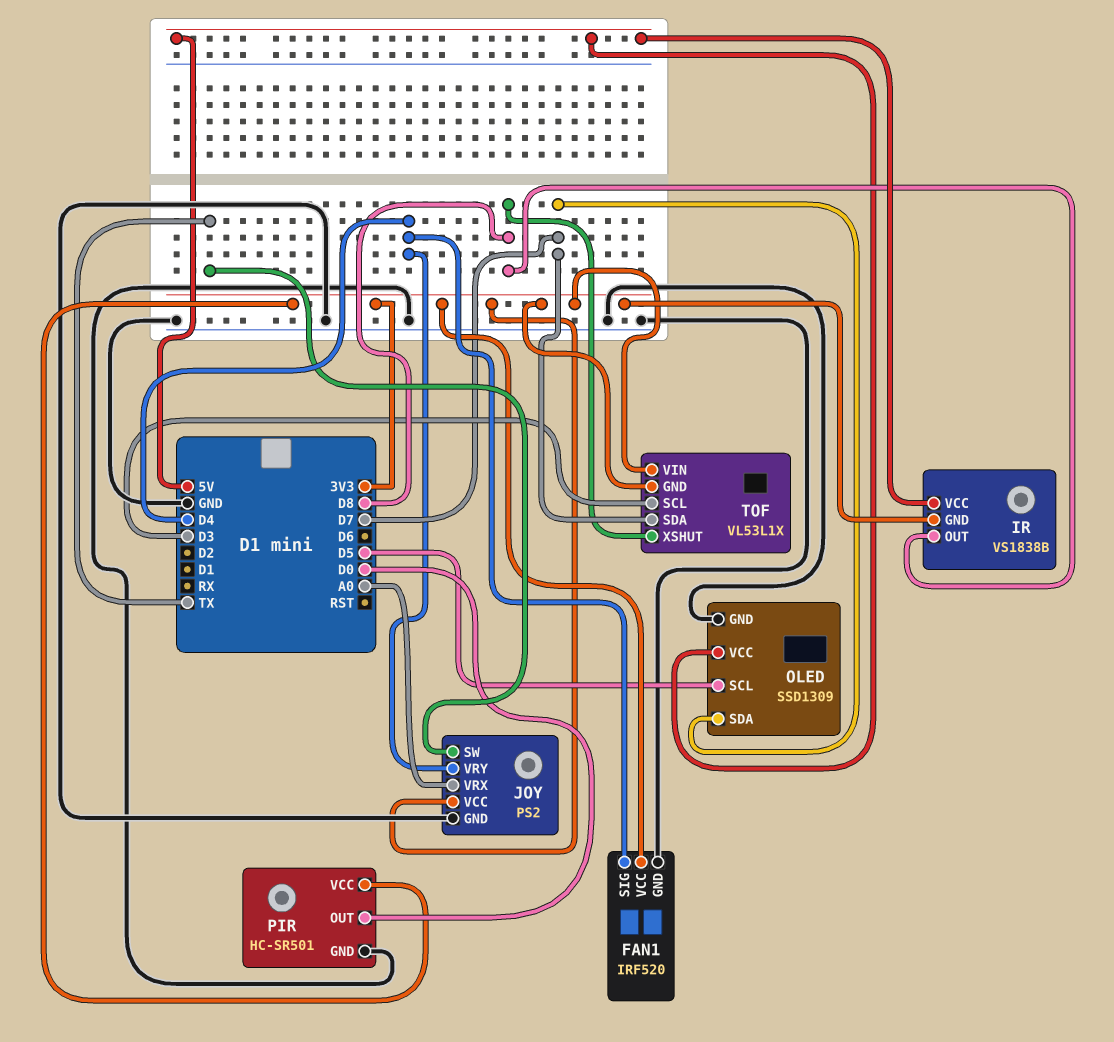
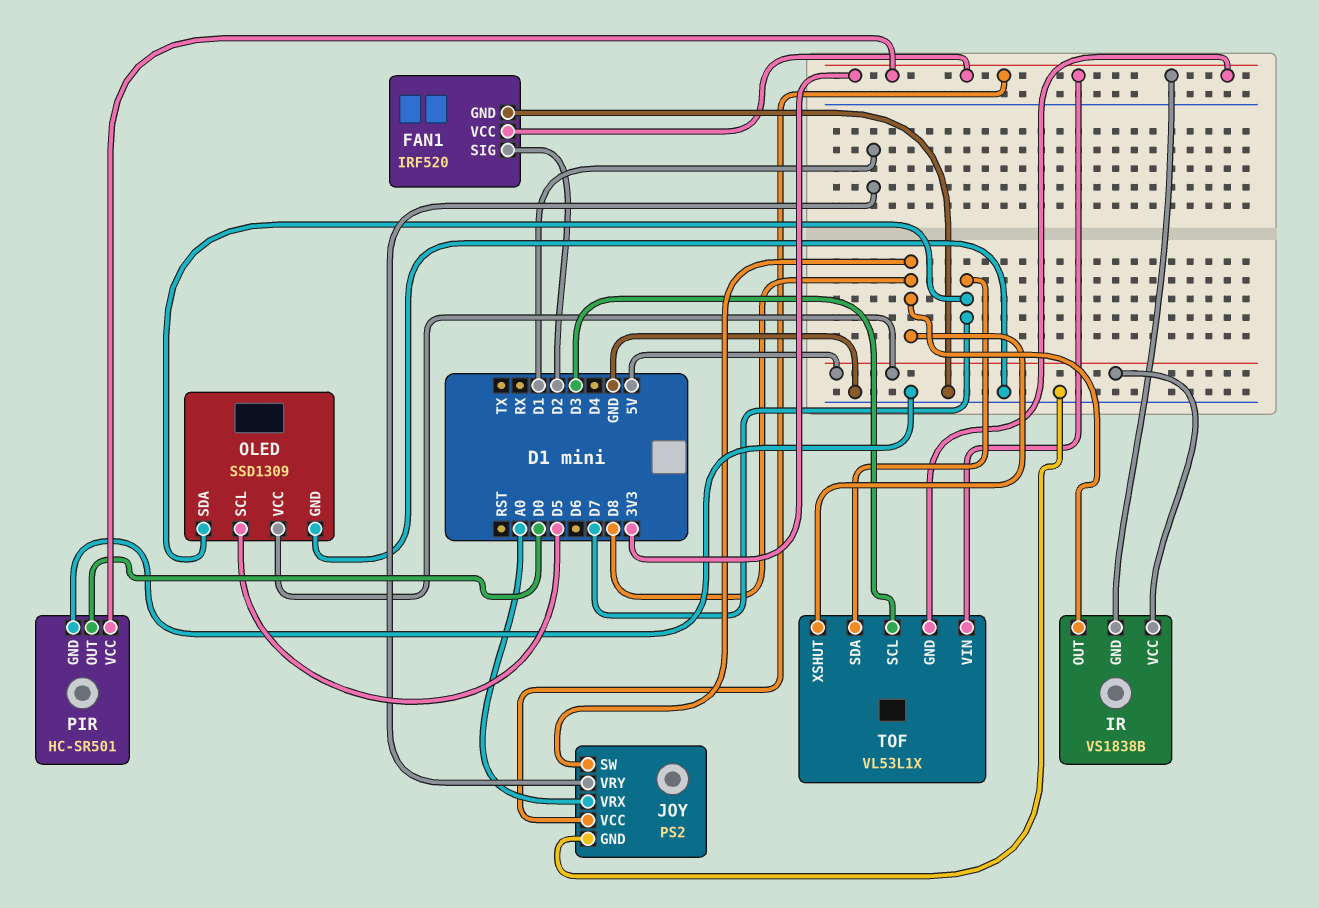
FAN1 pin SIG: D4 -> D2
JOY pin SW: TX -> D8
JOY pin VRY: D4 -> D1

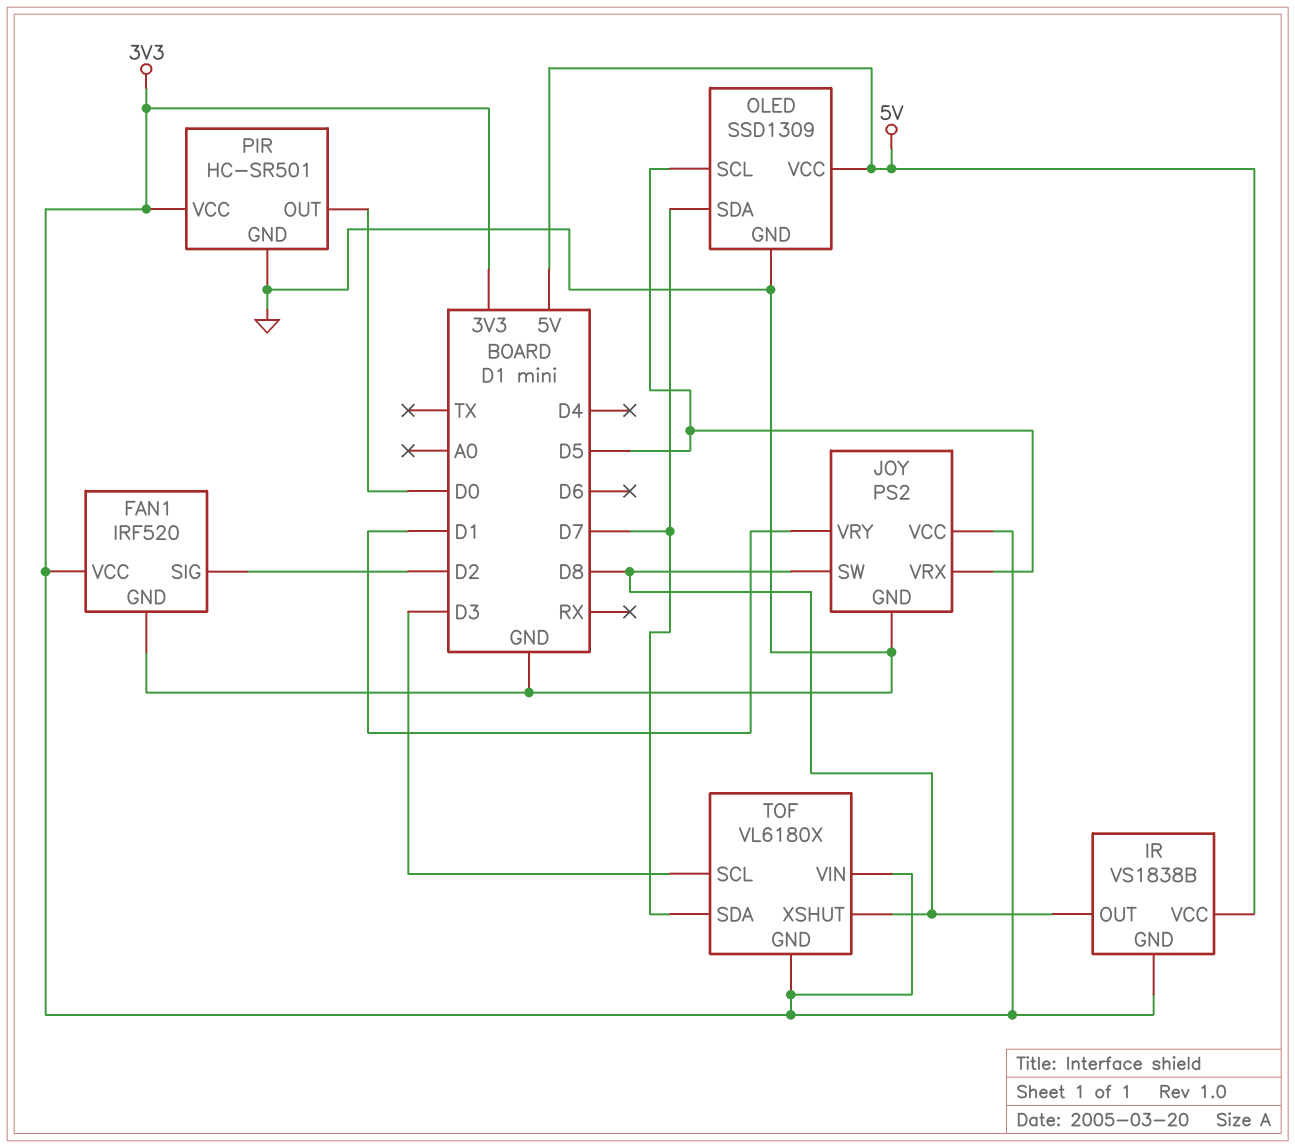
JOY pin VRX: A0 -> D5
TOF: VL53L1X -> VL6180X

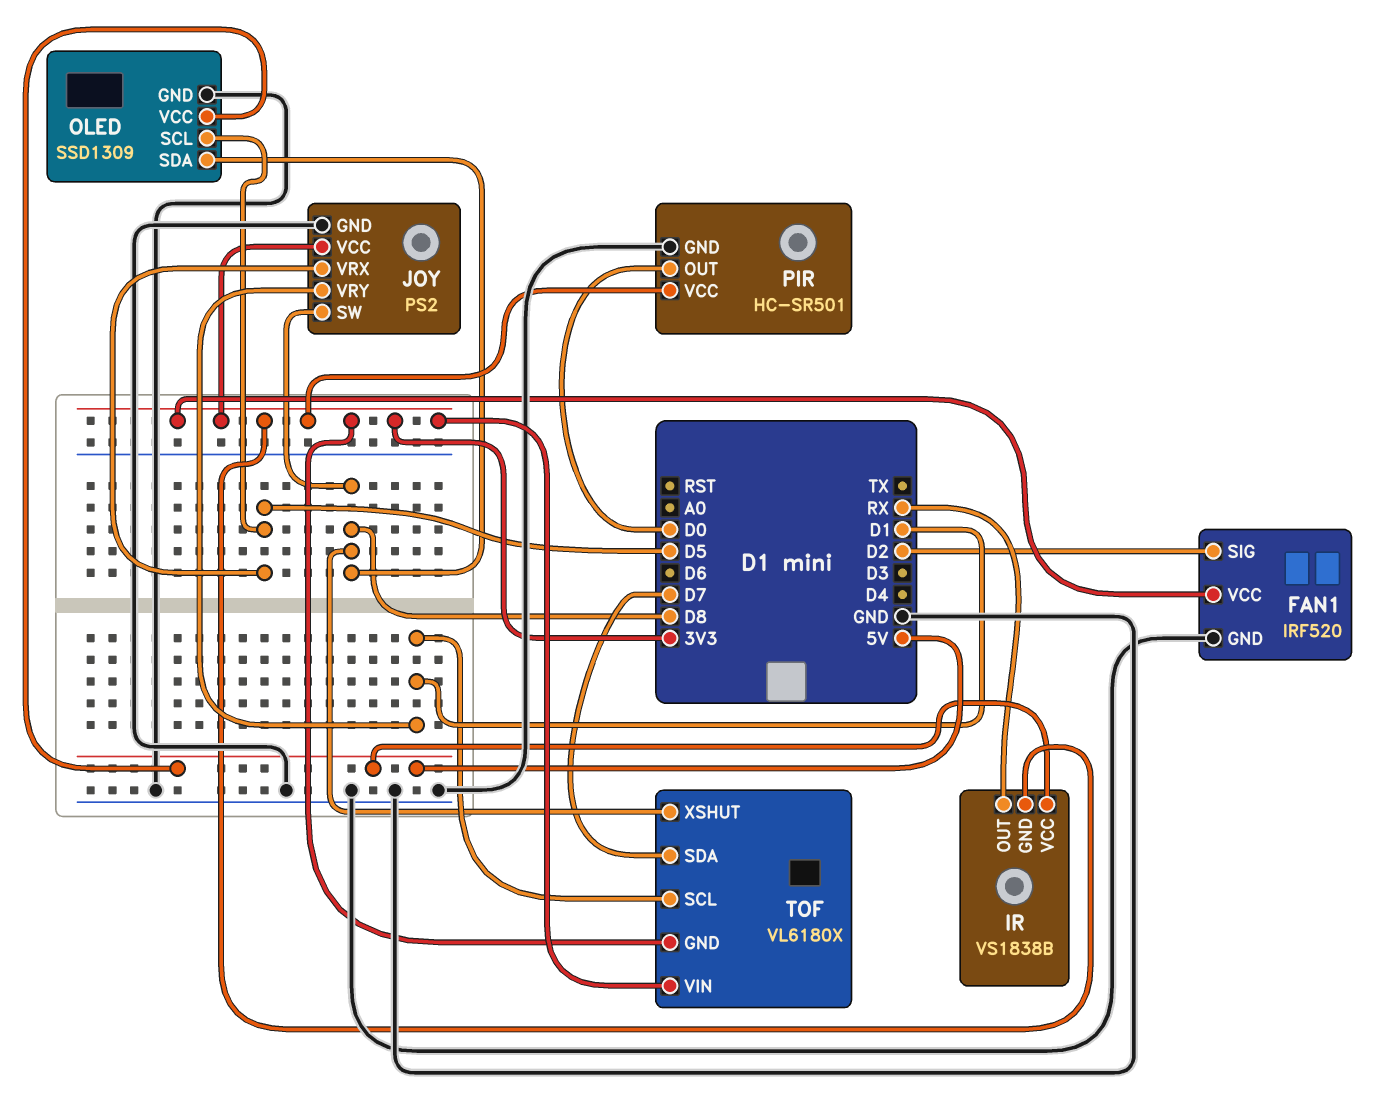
IR pin OUT: D8 -> RX
OLED pin SDA: D7 -> D8
TOF pin SCL: D3 -> D1

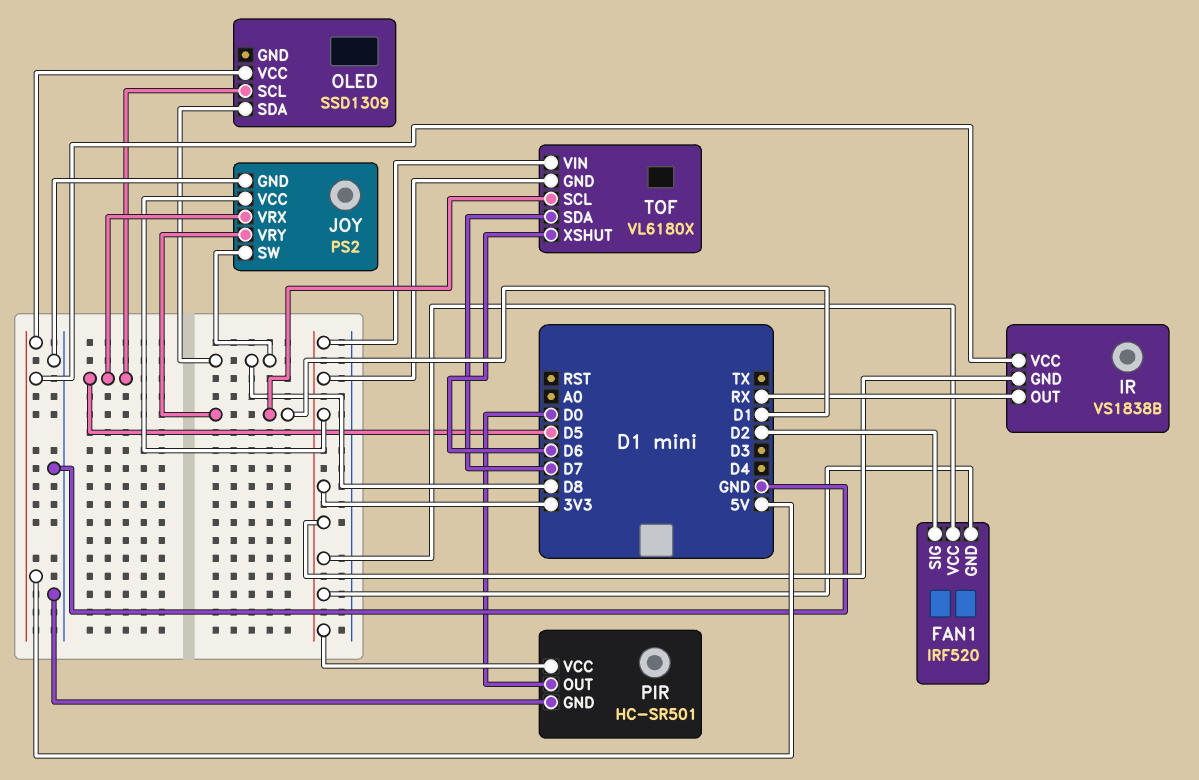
FAN1 pin GND: GND -> 3V3
OLED pin GND: GND -> none
TOF pin XSHUT: D8 -> D6

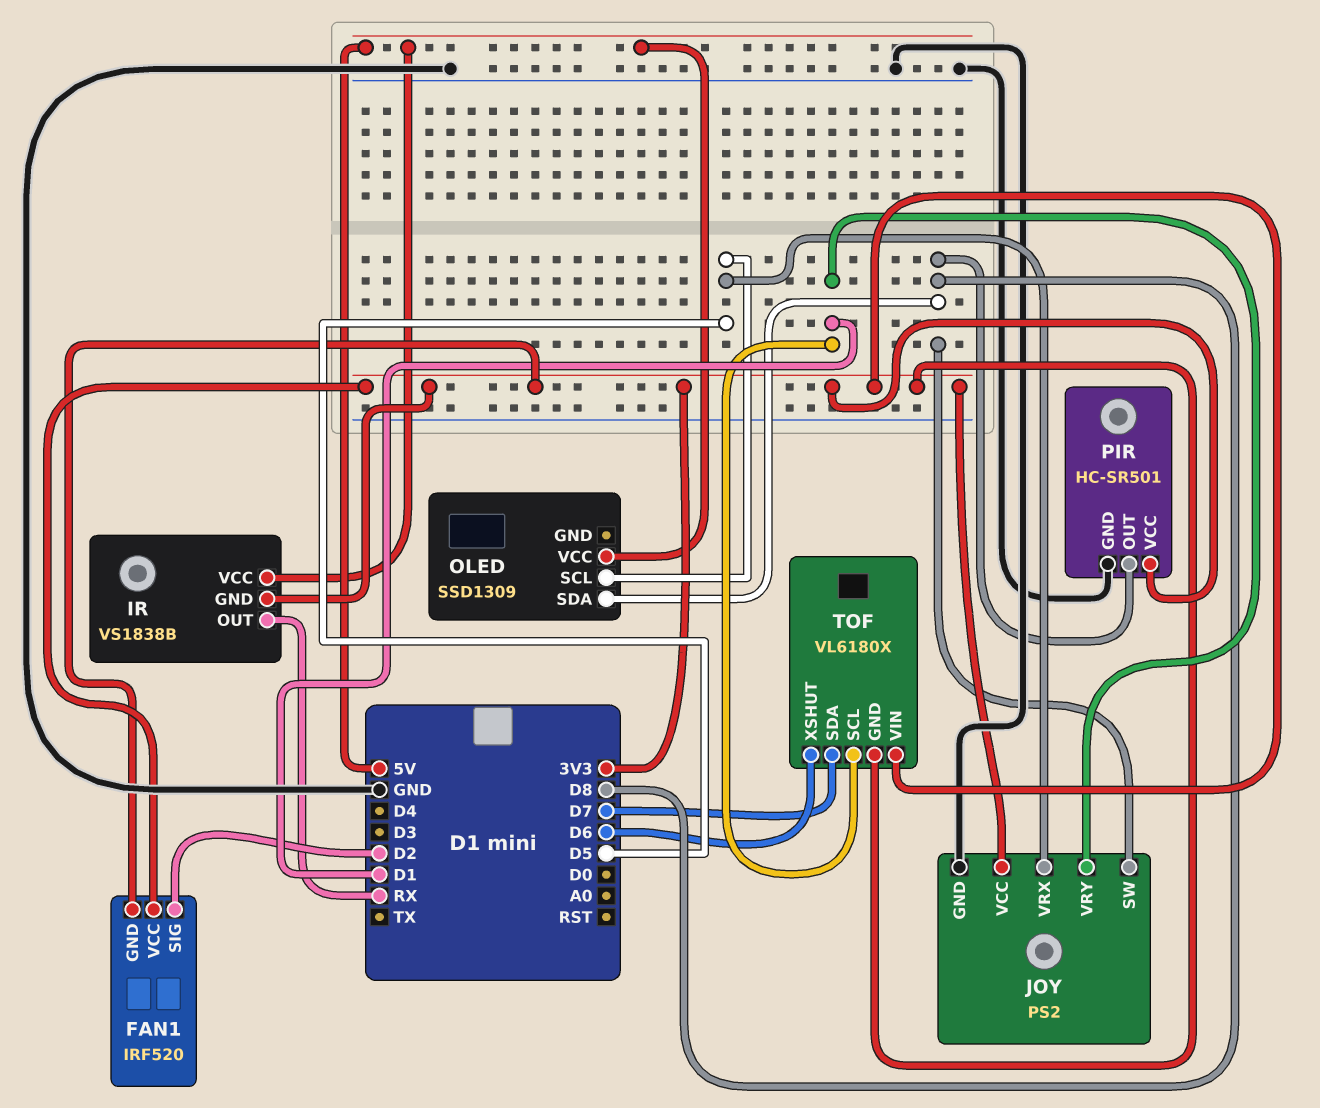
PIR pin OUT: D0 -> D8

